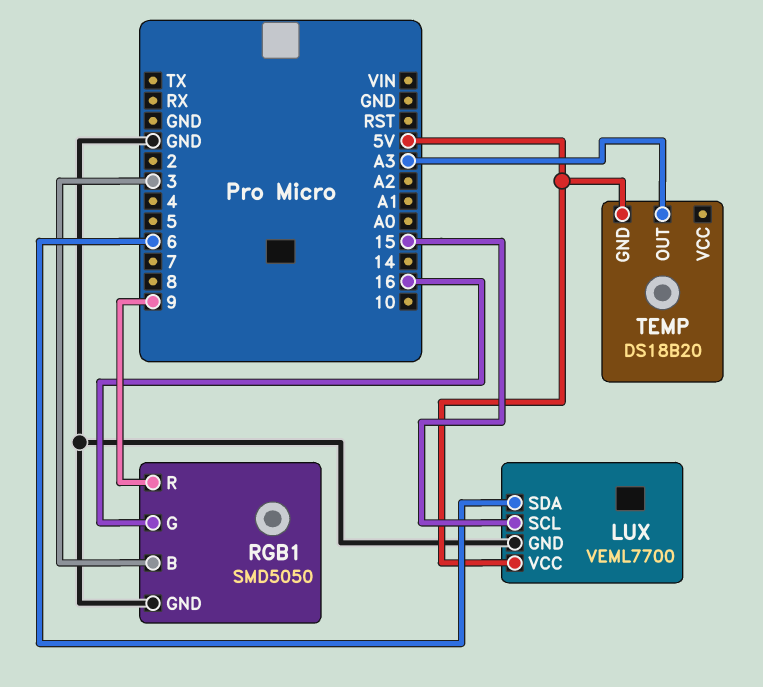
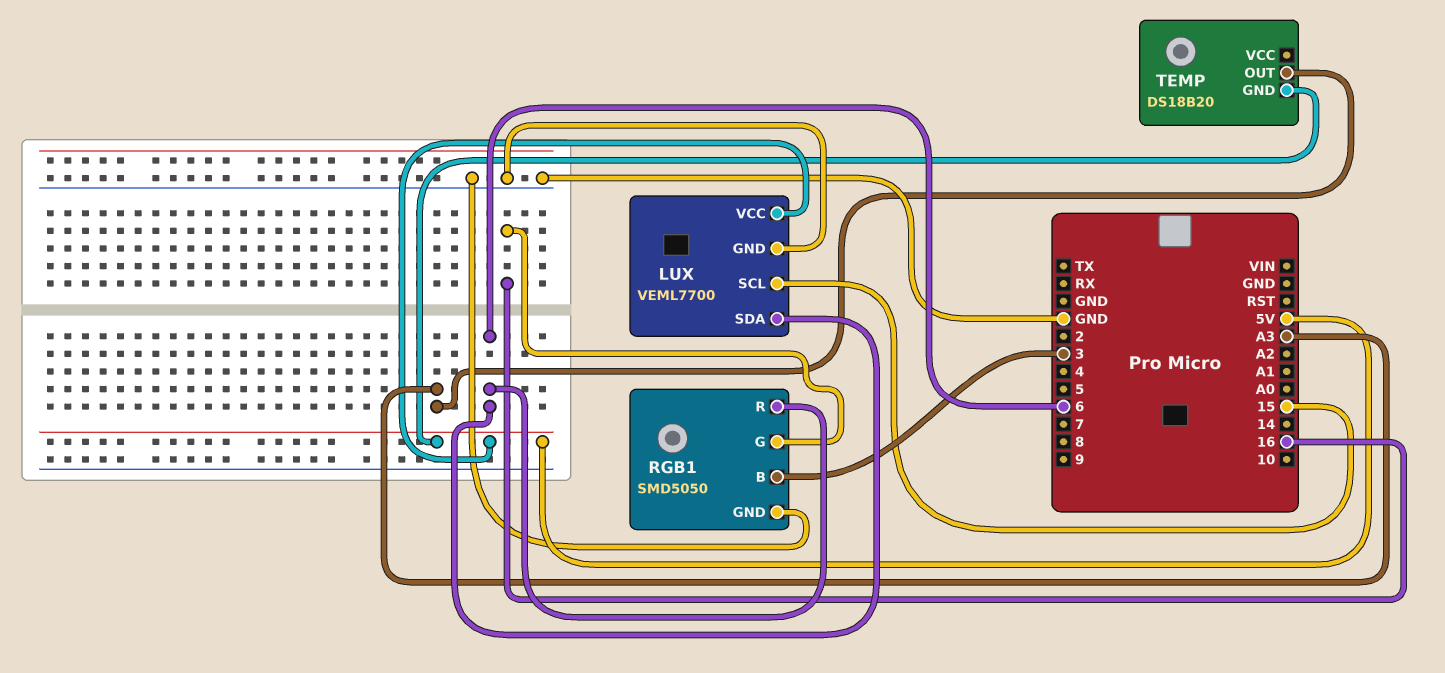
RGB1 pin R: 9 -> 6

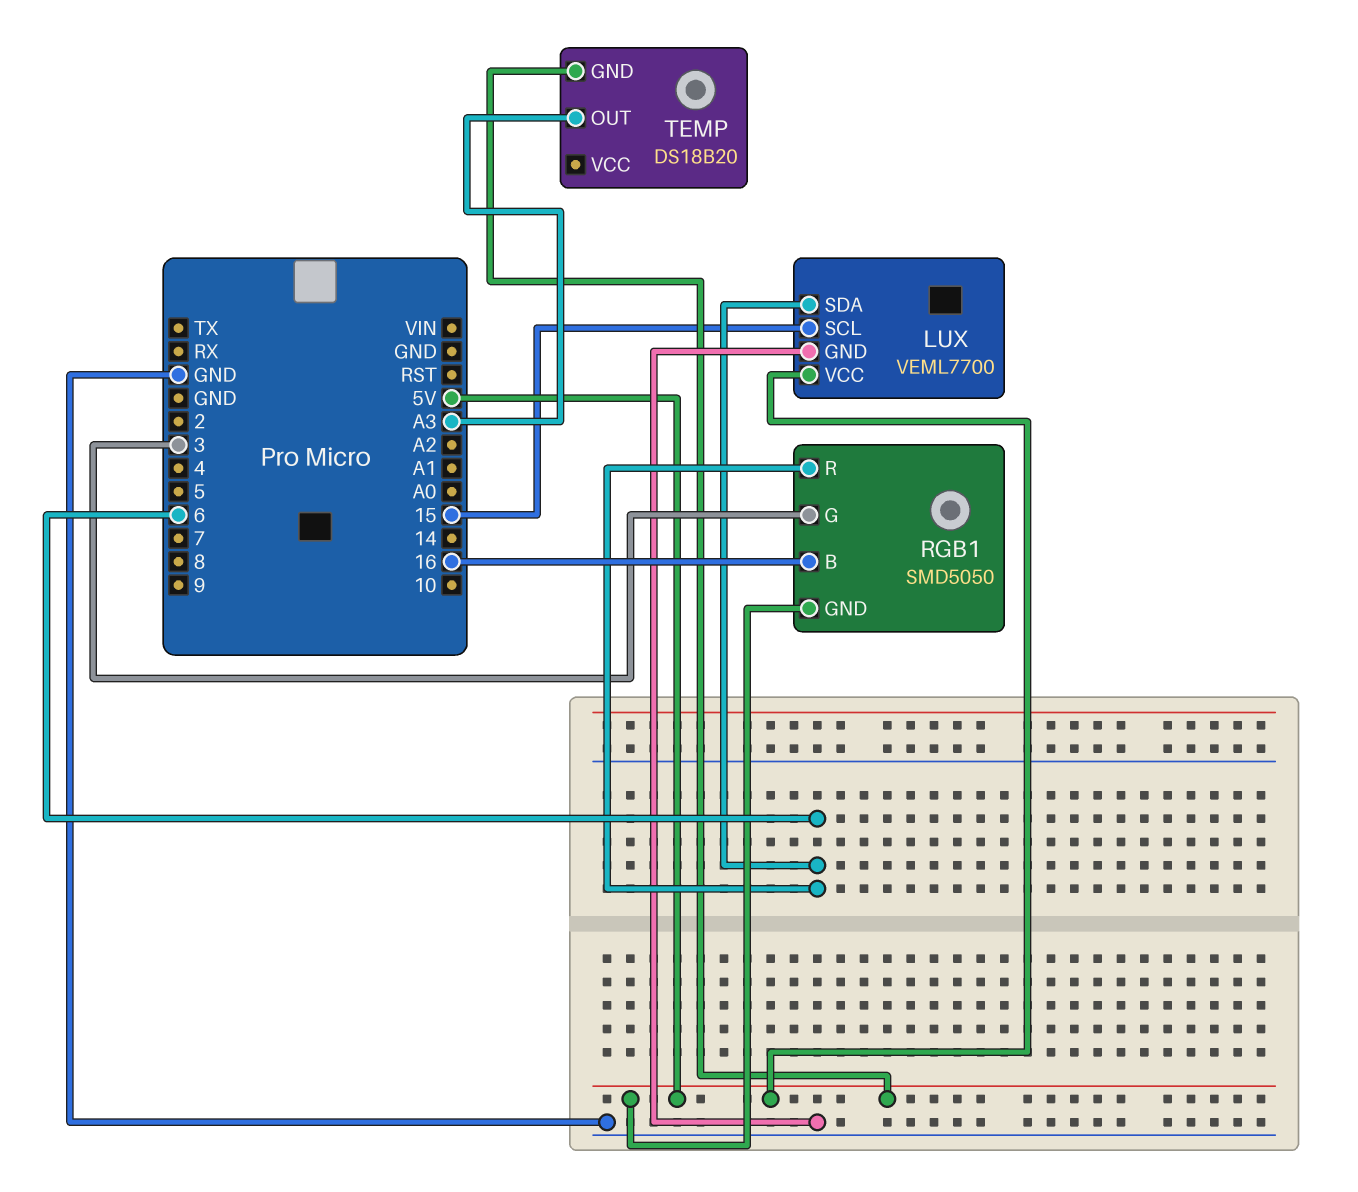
RGB1 pin B: 3 -> 16
RGB1 pin G: 16 -> 3
RGB1 pin GND: GND -> 5V

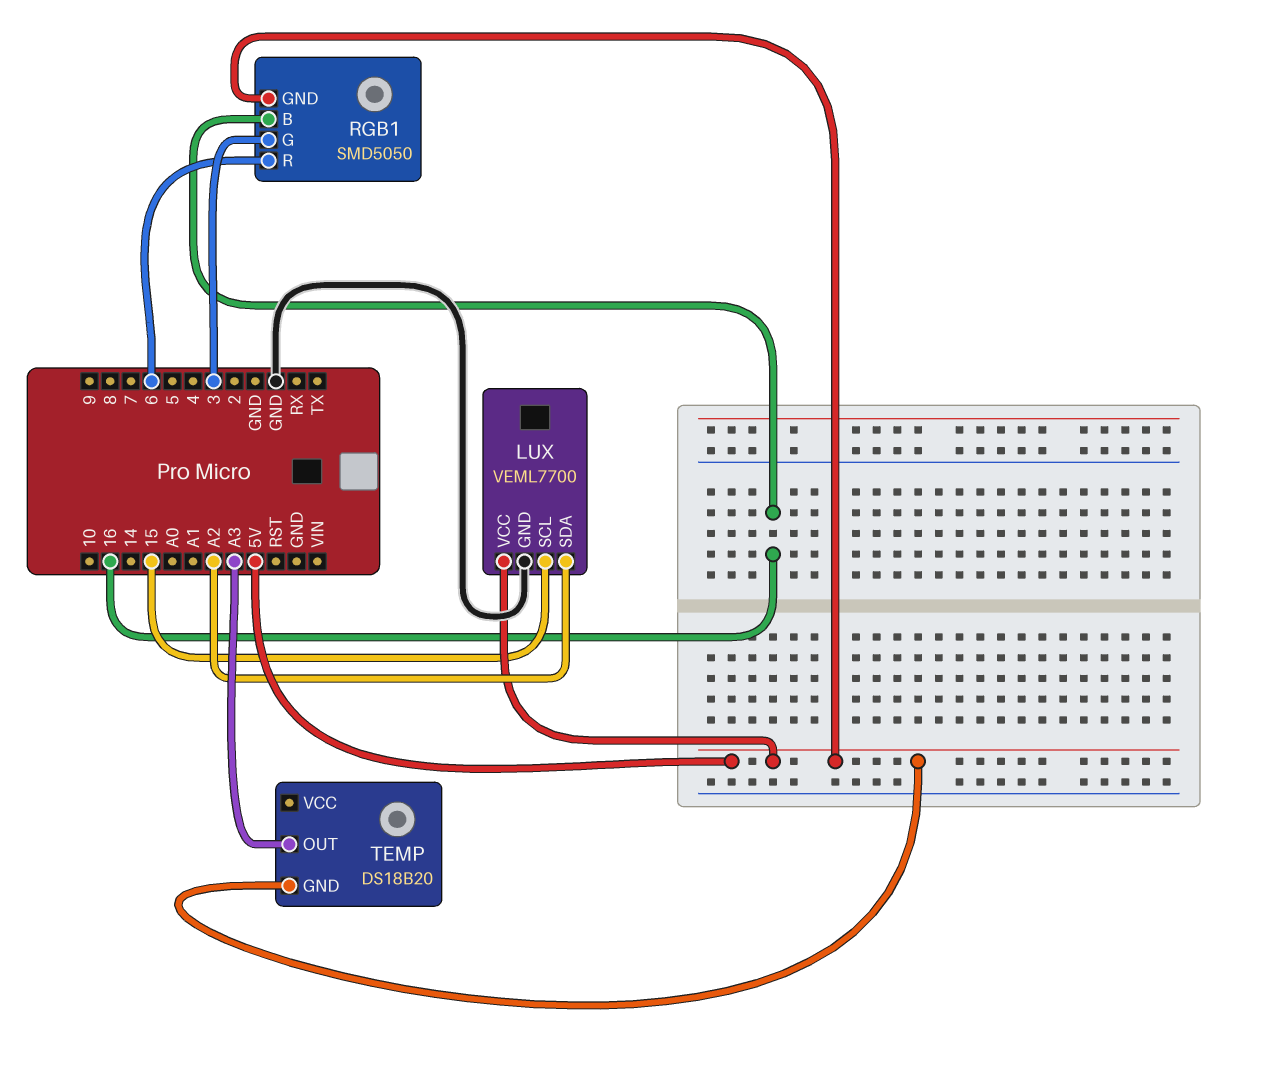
LUX pin SDA: 6 -> A2

